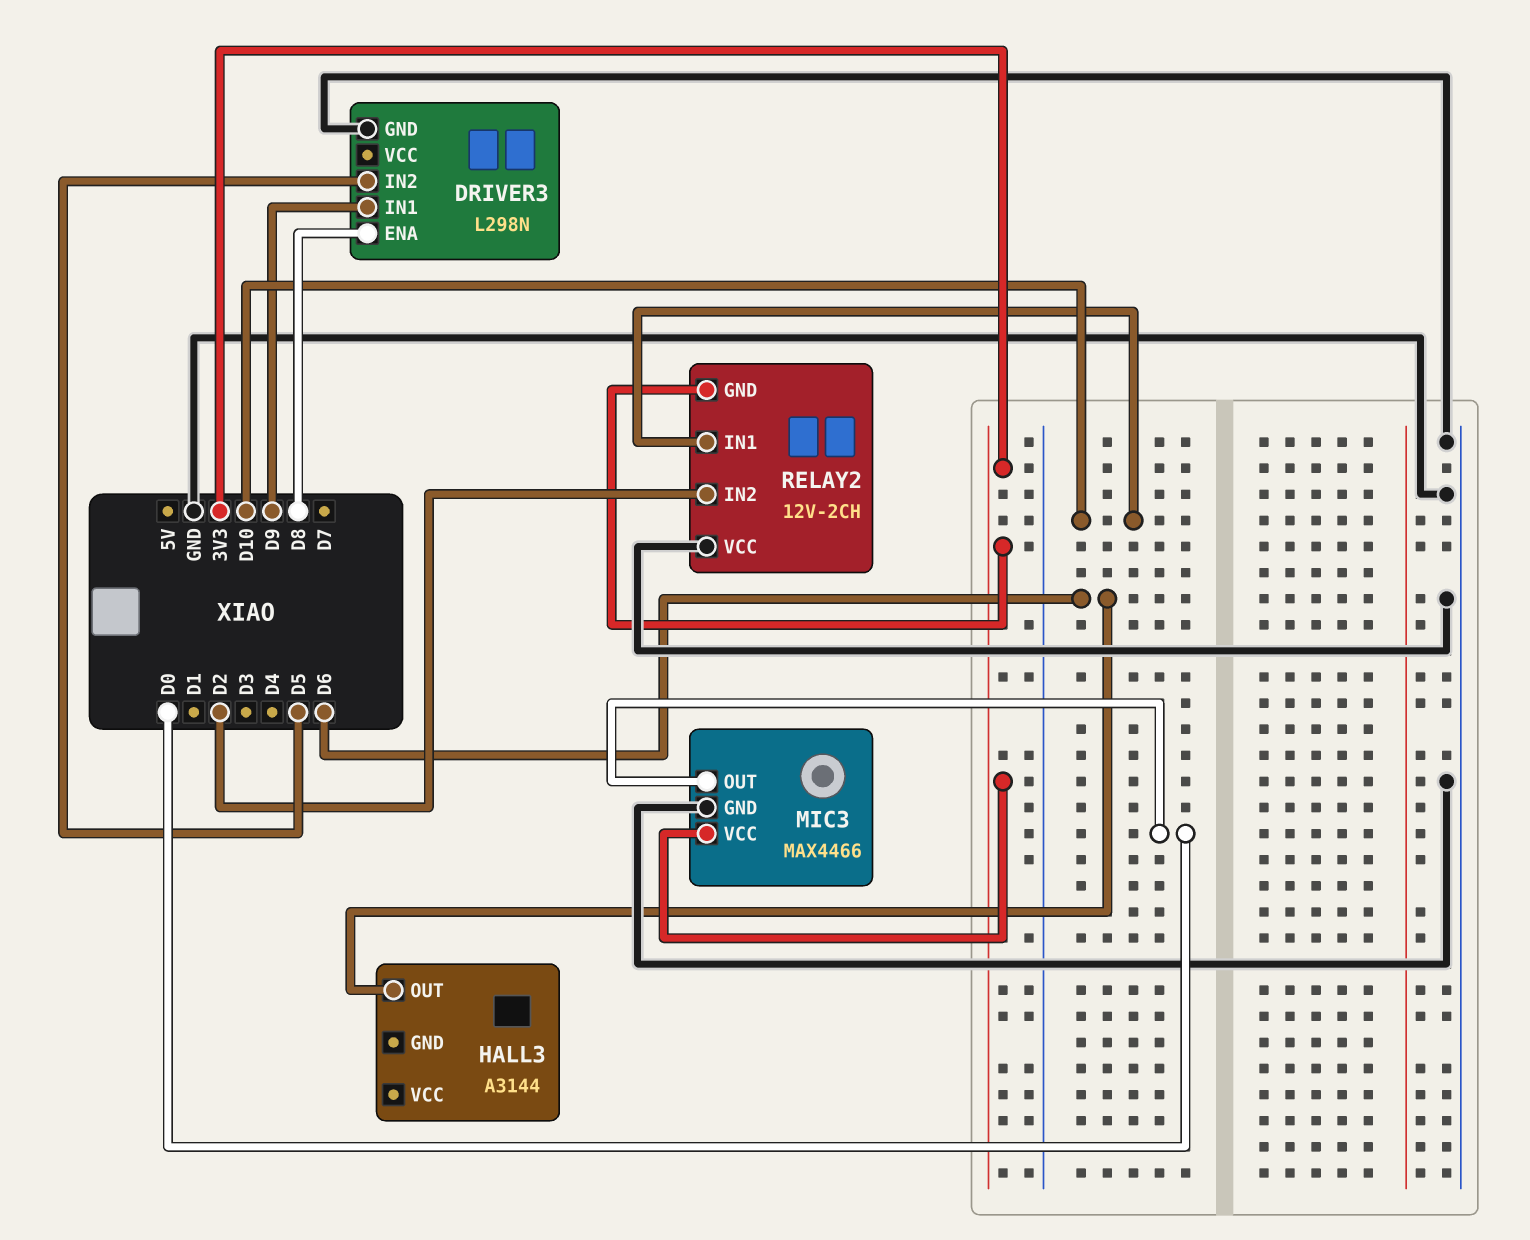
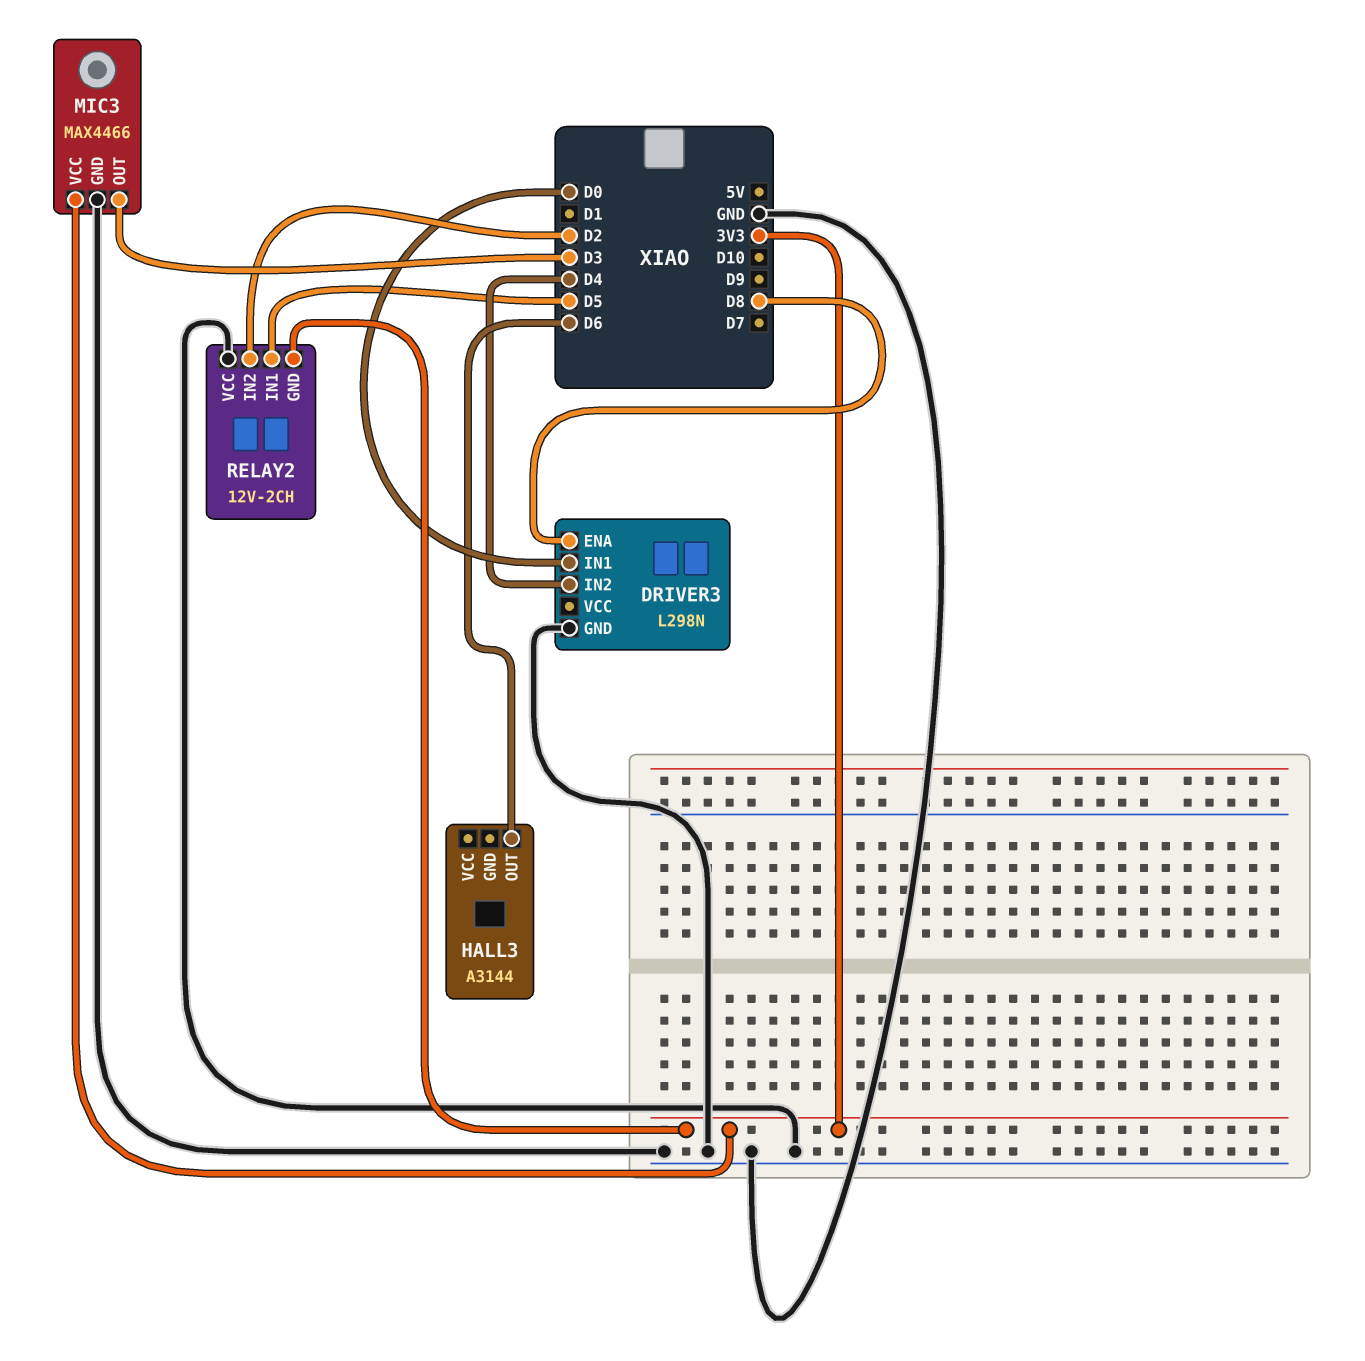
DRIVER3 pin IN1: D9 -> D0
DRIVER3 pin IN2: D5 -> D4
MIC3 pin OUT: D0 -> D3
RELAY2 pin IN1: D10 -> D5

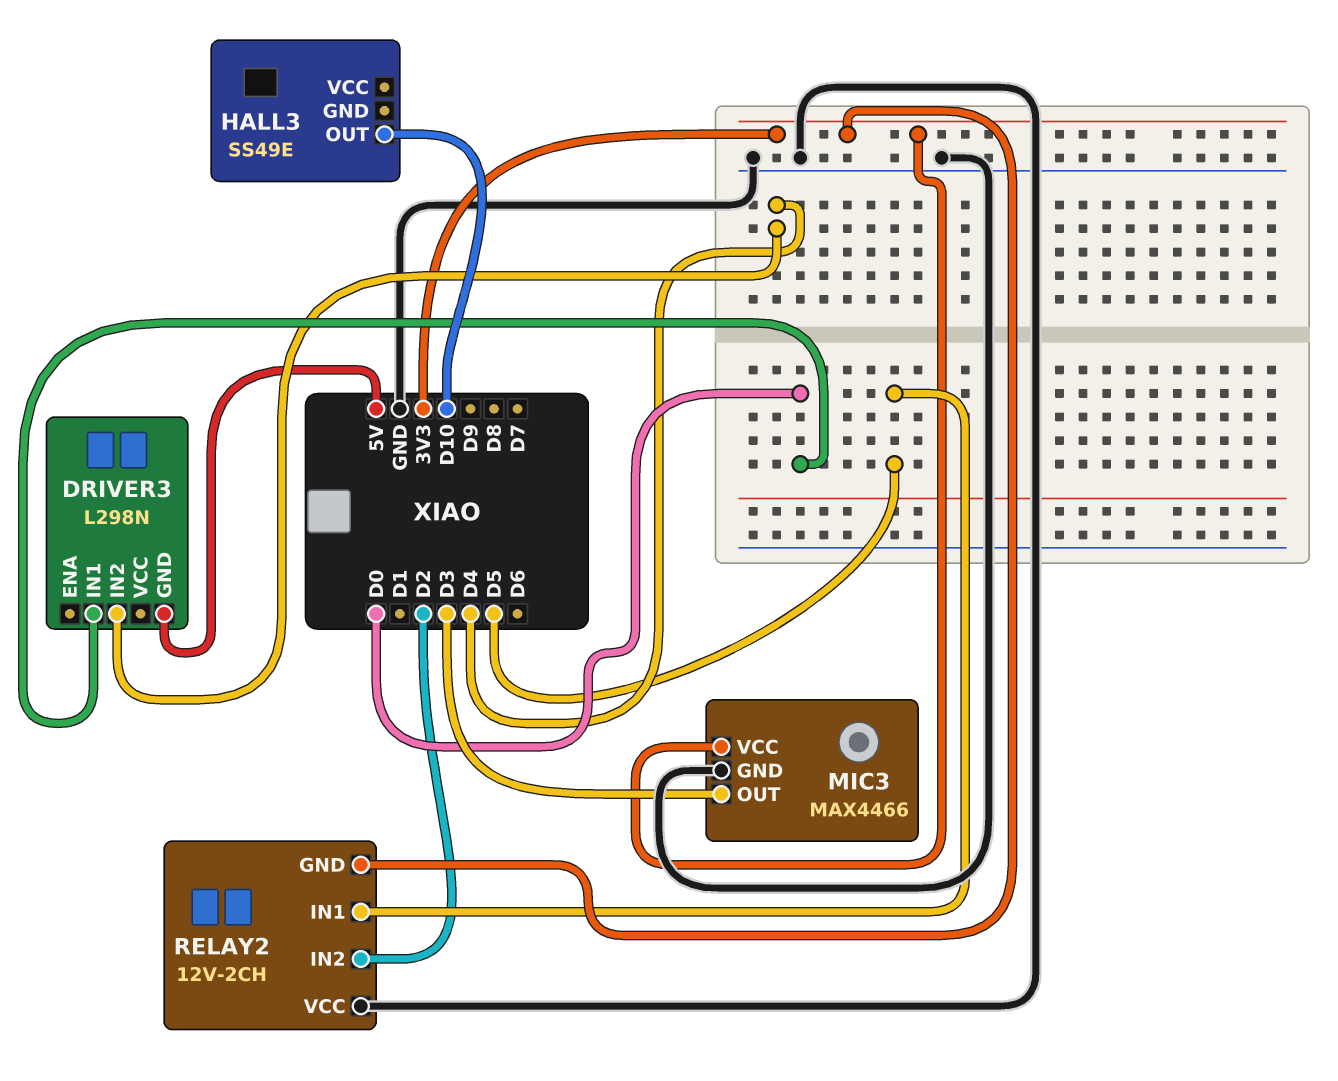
DRIVER3 pin ENA: D8 -> none
DRIVER3 pin GND: GND -> 5V
HALL3: A3144 -> SS49E
HALL3 pin OUT: D6 -> D10

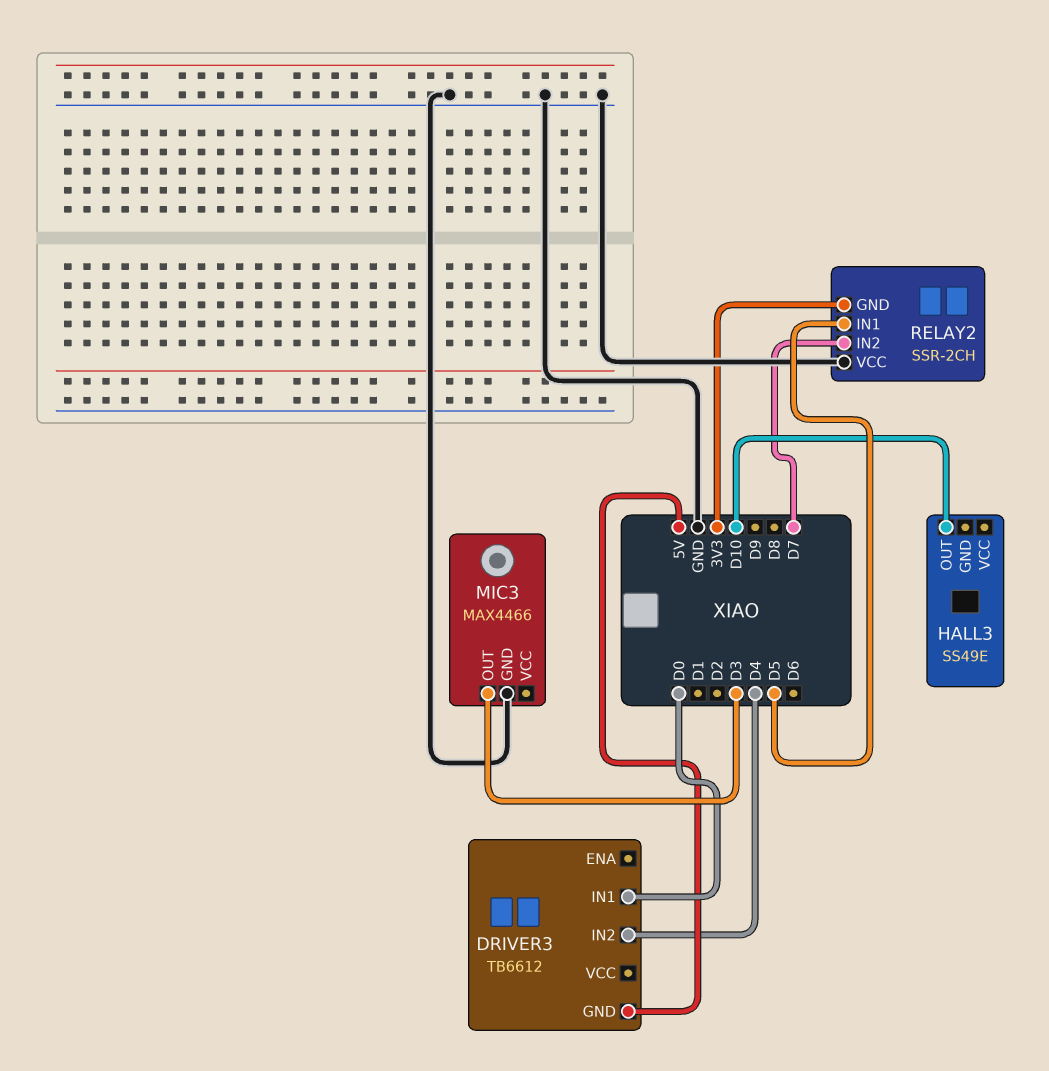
DRIVER3: L298N -> TB6612
MIC3 pin VCC: 3V3 -> none
RELAY2: 12V-2CH -> SSR-2CH
RELAY2 pin IN2: D2 -> D7

